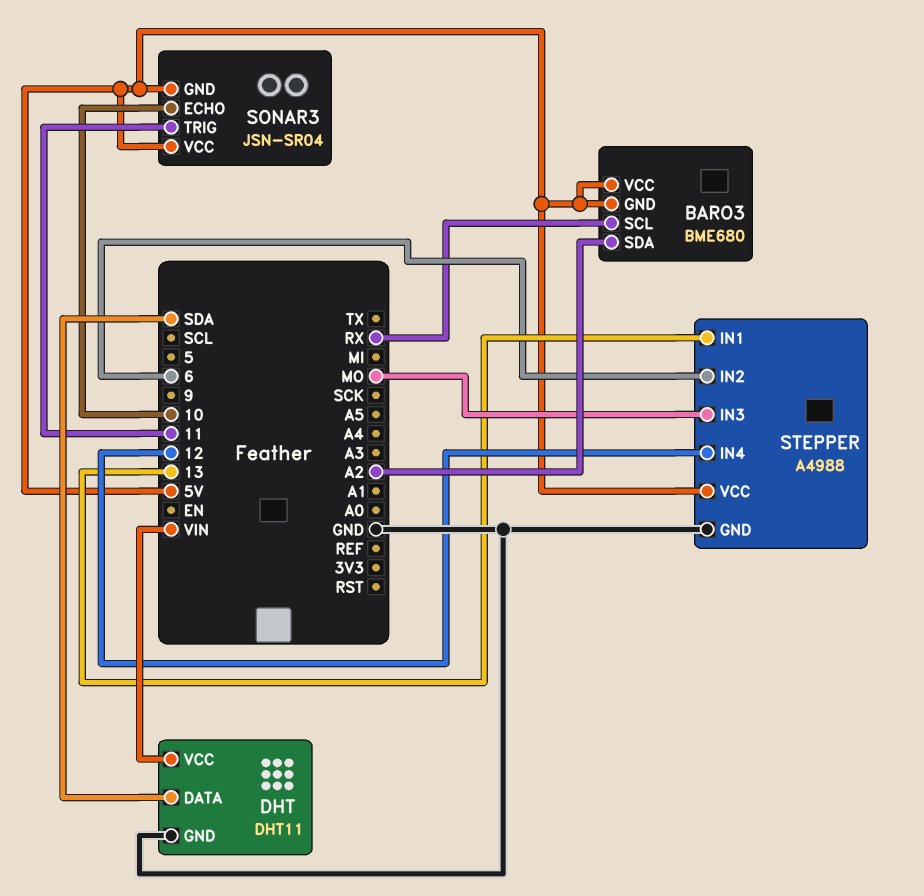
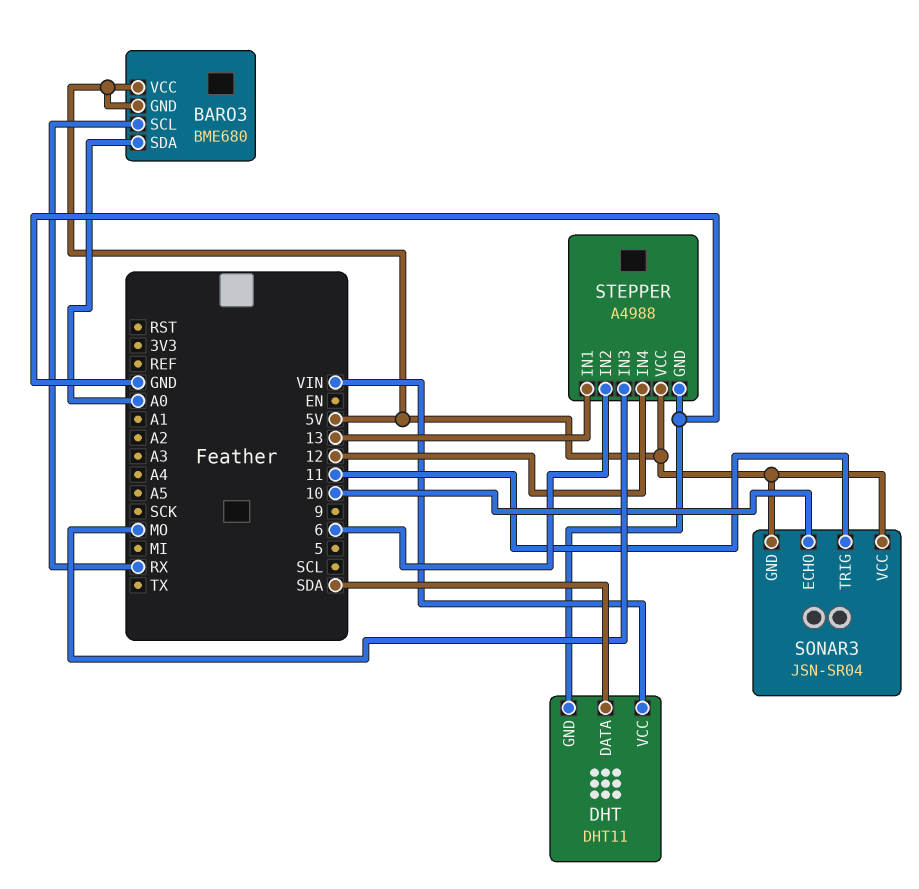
BARO3 pin SDA: A2 -> A0

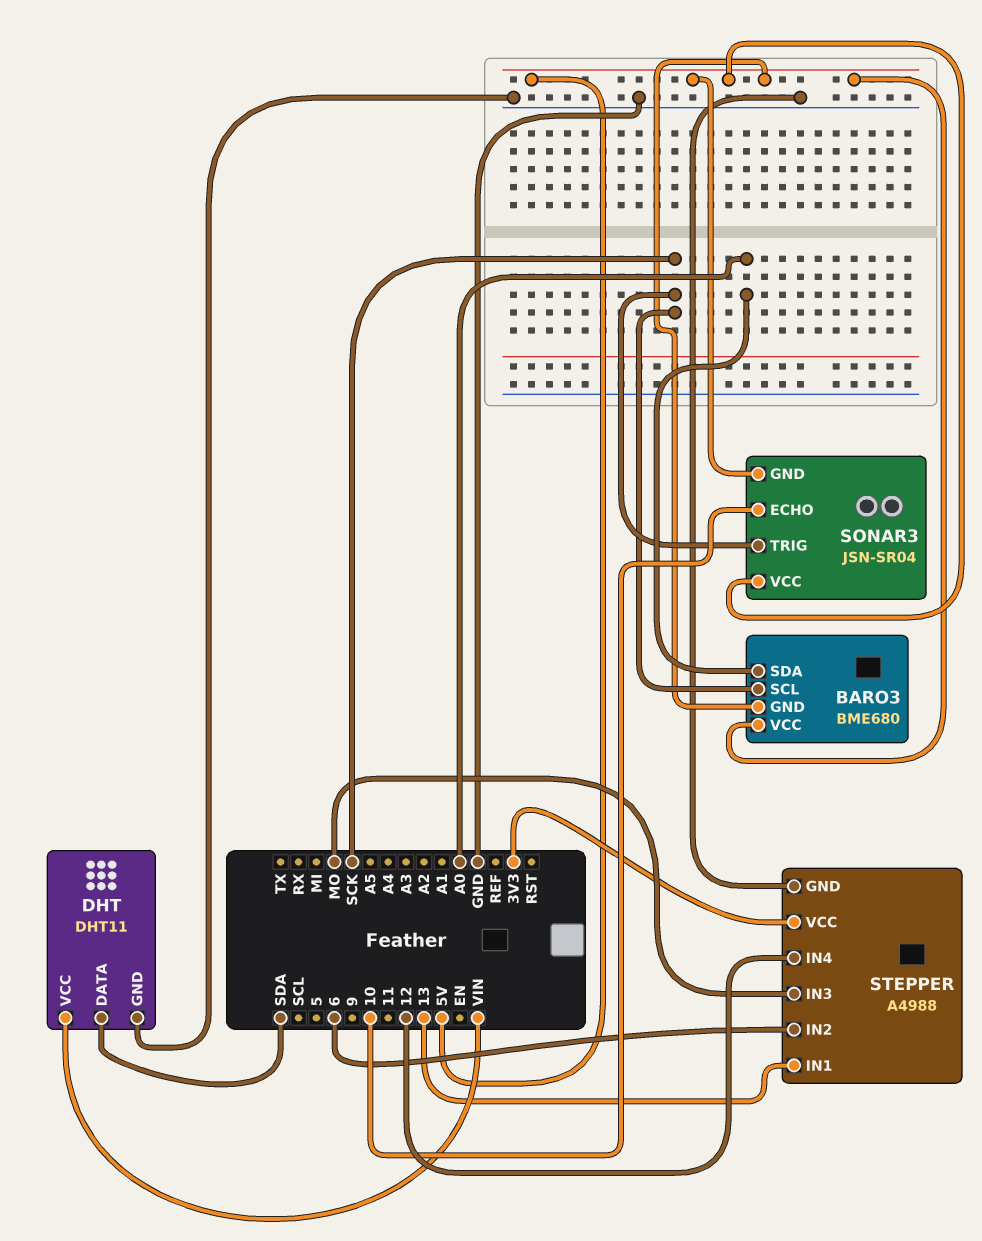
BARO3 pin SCL: RX -> SCK
SONAR3 pin TRIG: 11 -> SCK
STEPPER pin VCC: 5V -> 3V3

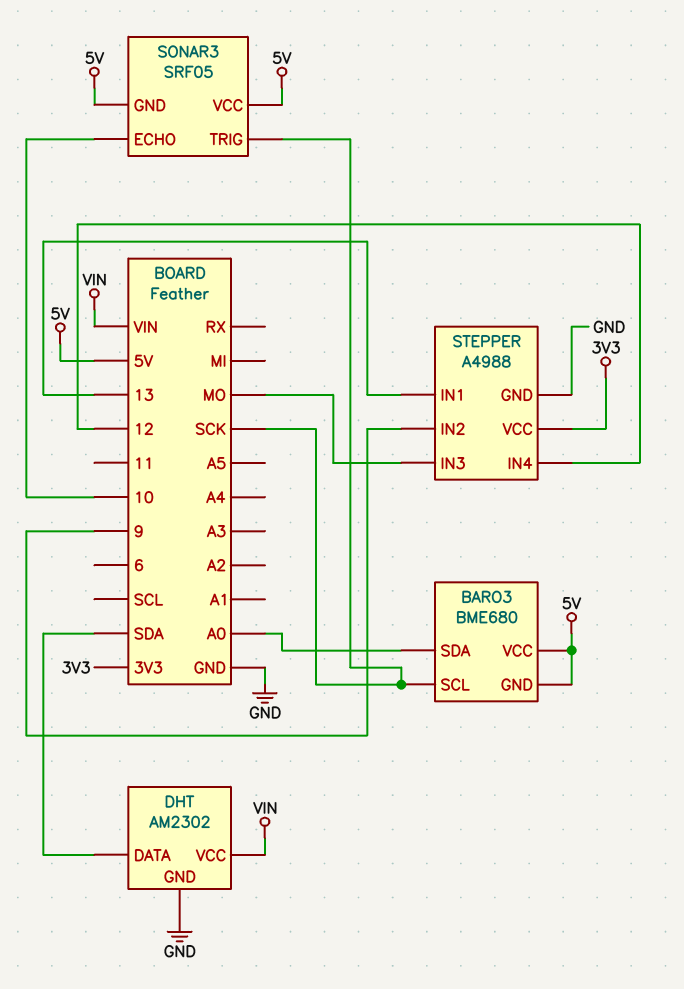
DHT: DHT11 -> AM2302
SONAR3: JSN-SR04 -> SRF05
STEPPER pin IN2: 6 -> 9

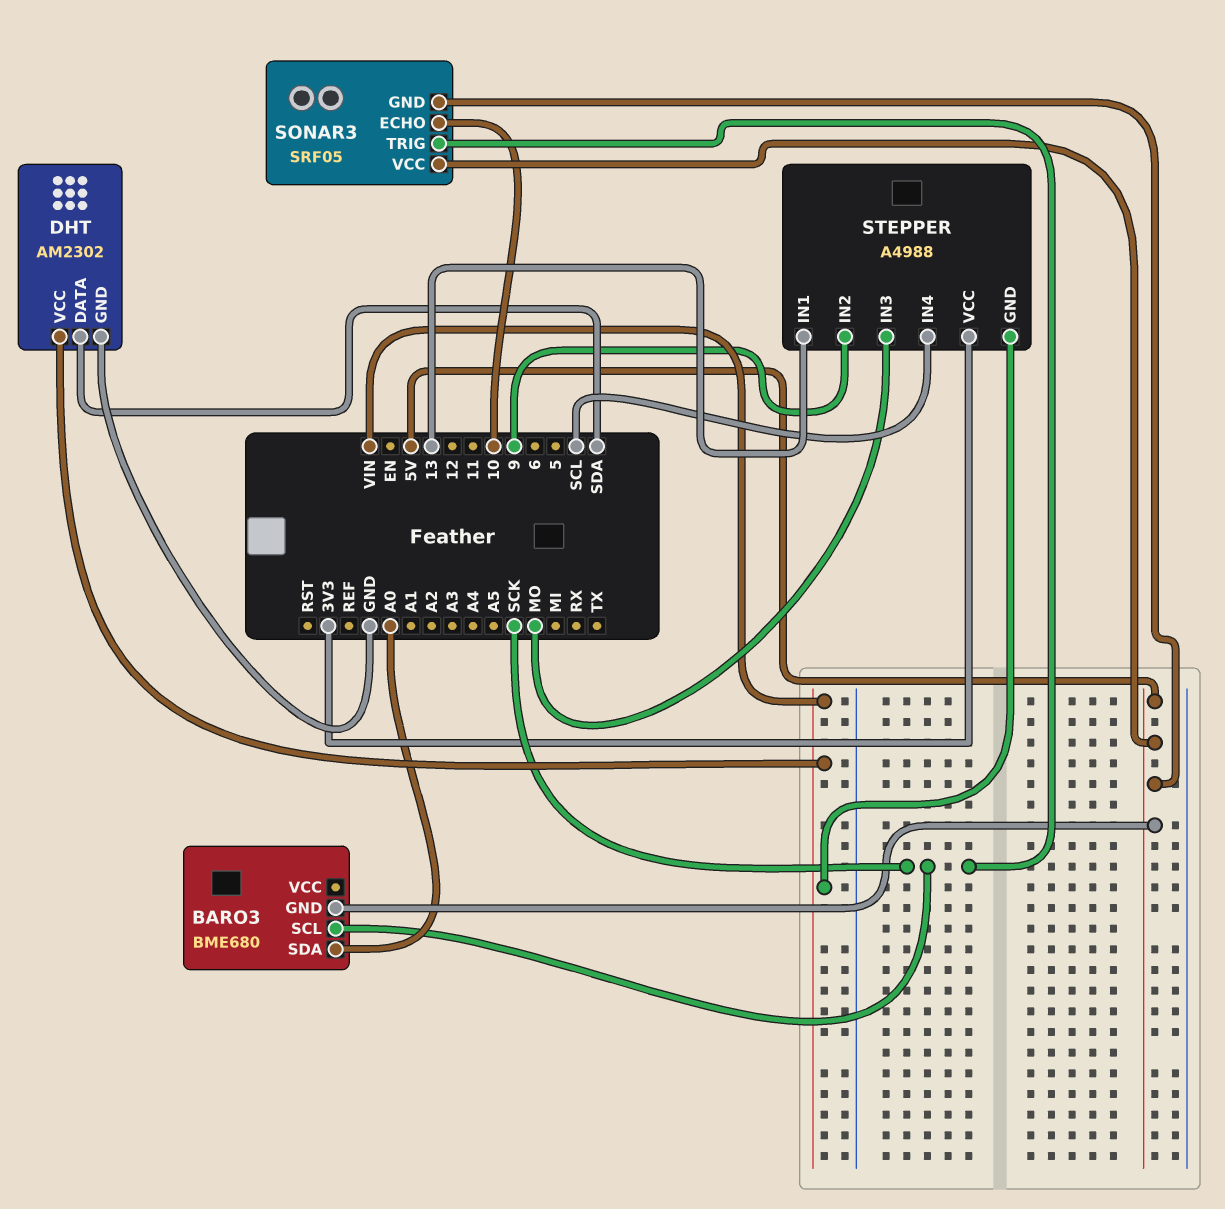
BARO3 pin VCC: 5V -> none
STEPPER pin GND: GND -> VIN
STEPPER pin IN4: 12 -> SCL

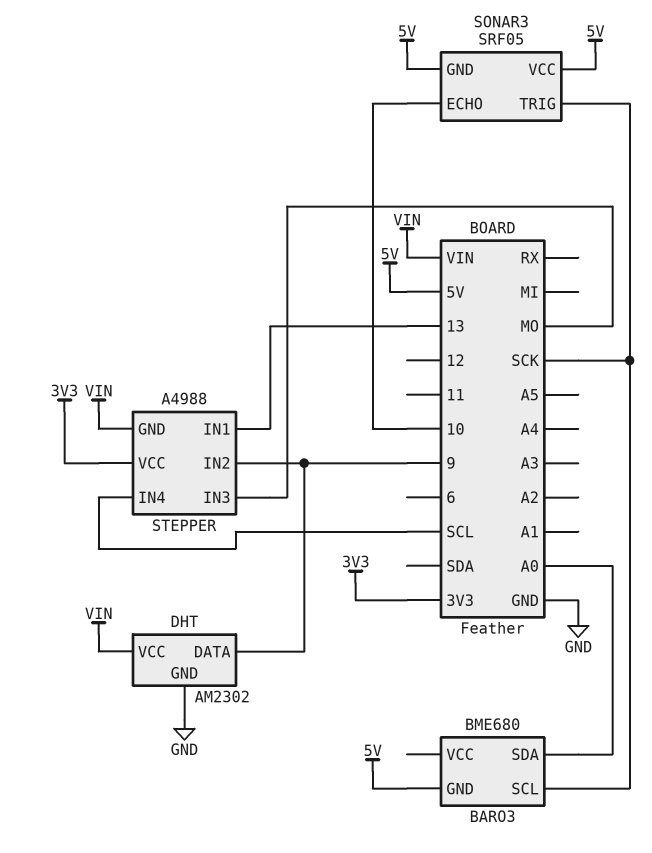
DHT pin DATA: SDA -> 9

